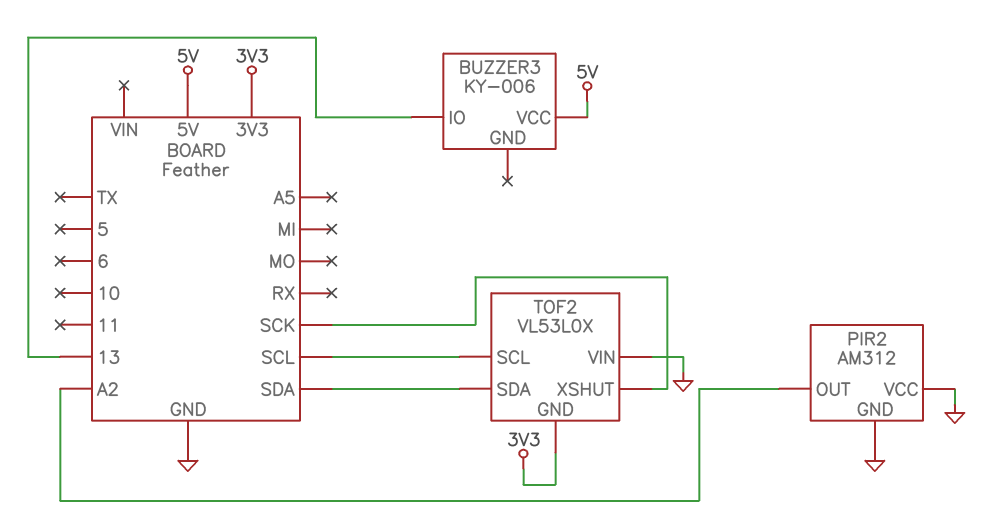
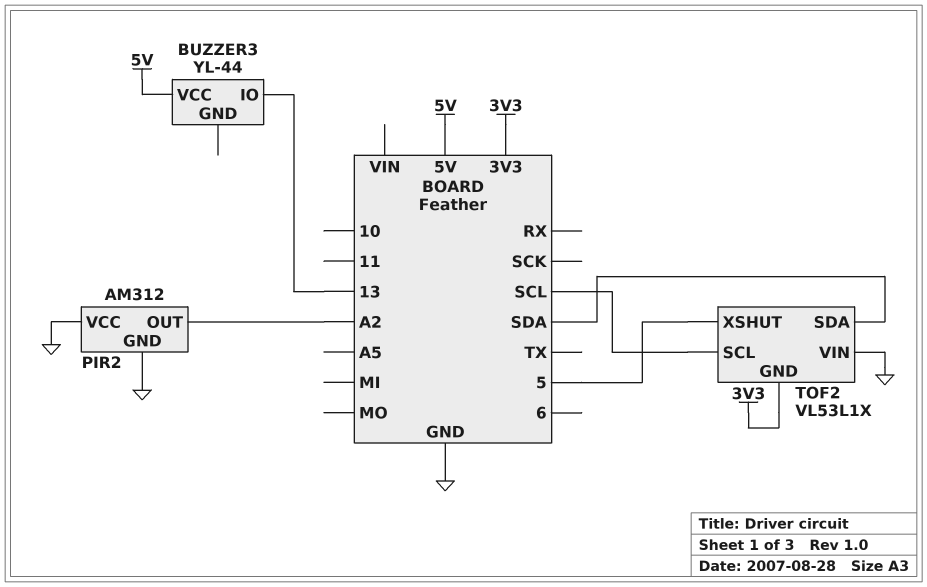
BUZZER3: KY-006 -> YL-44
TOF2: VL53L0X -> VL53L1X
TOF2 pin XSHUT: SCK -> 5

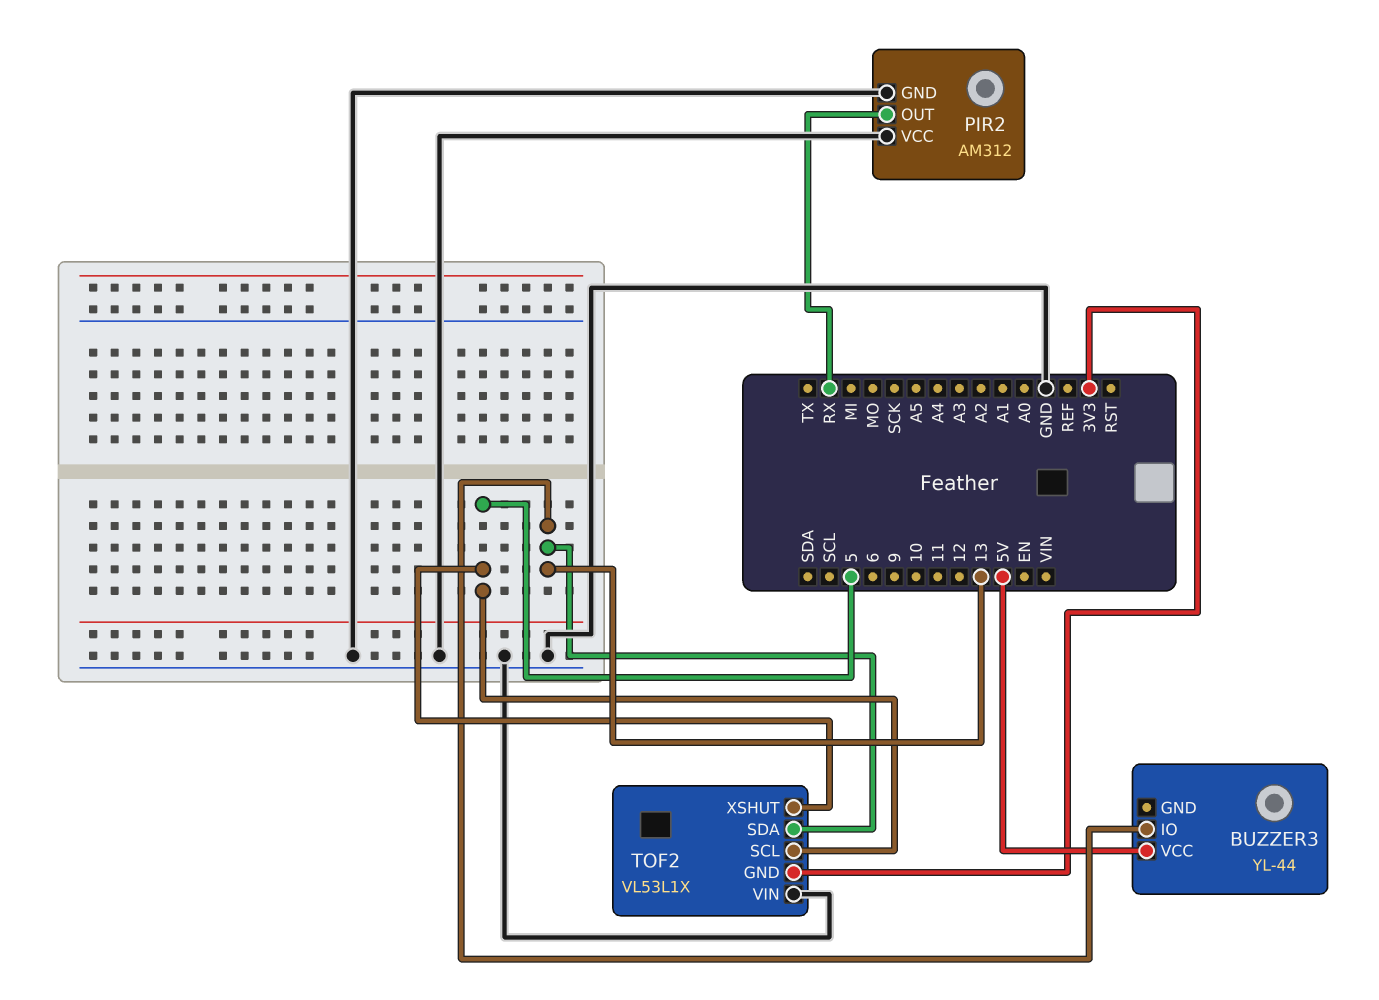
PIR2 pin OUT: A2 -> RX
TOF2 pin SCL: SCL -> 5
TOF2 pin SDA: SDA -> 13

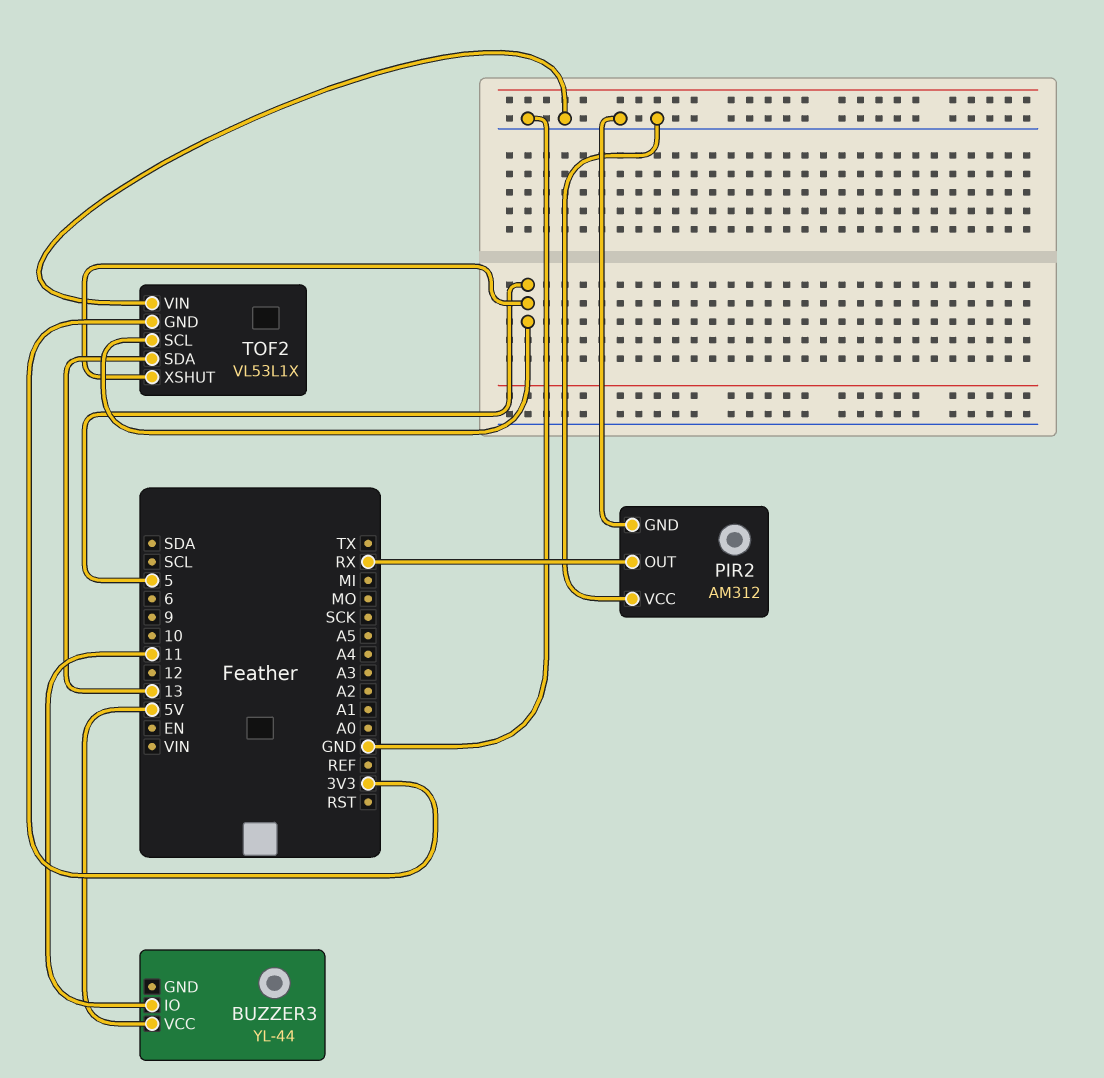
BUZZER3 pin IO: 13 -> 11

